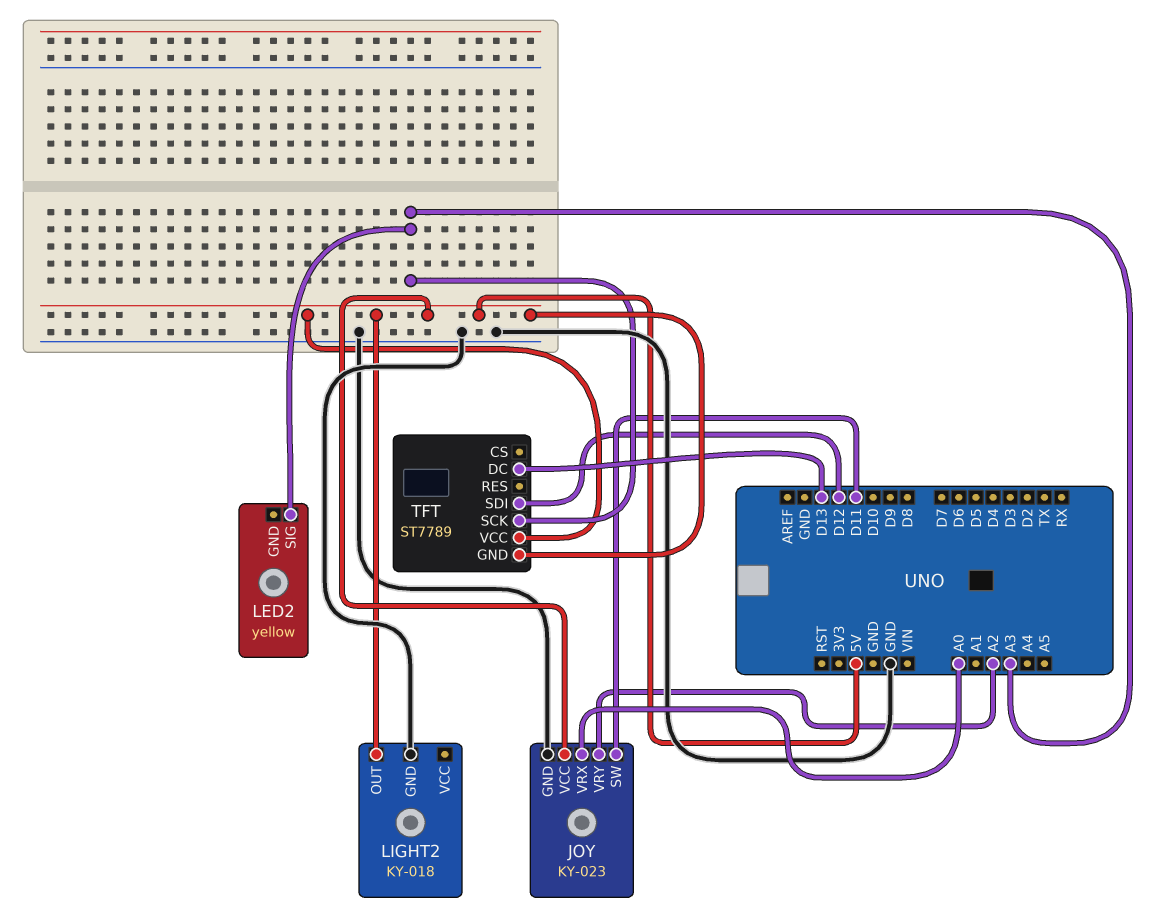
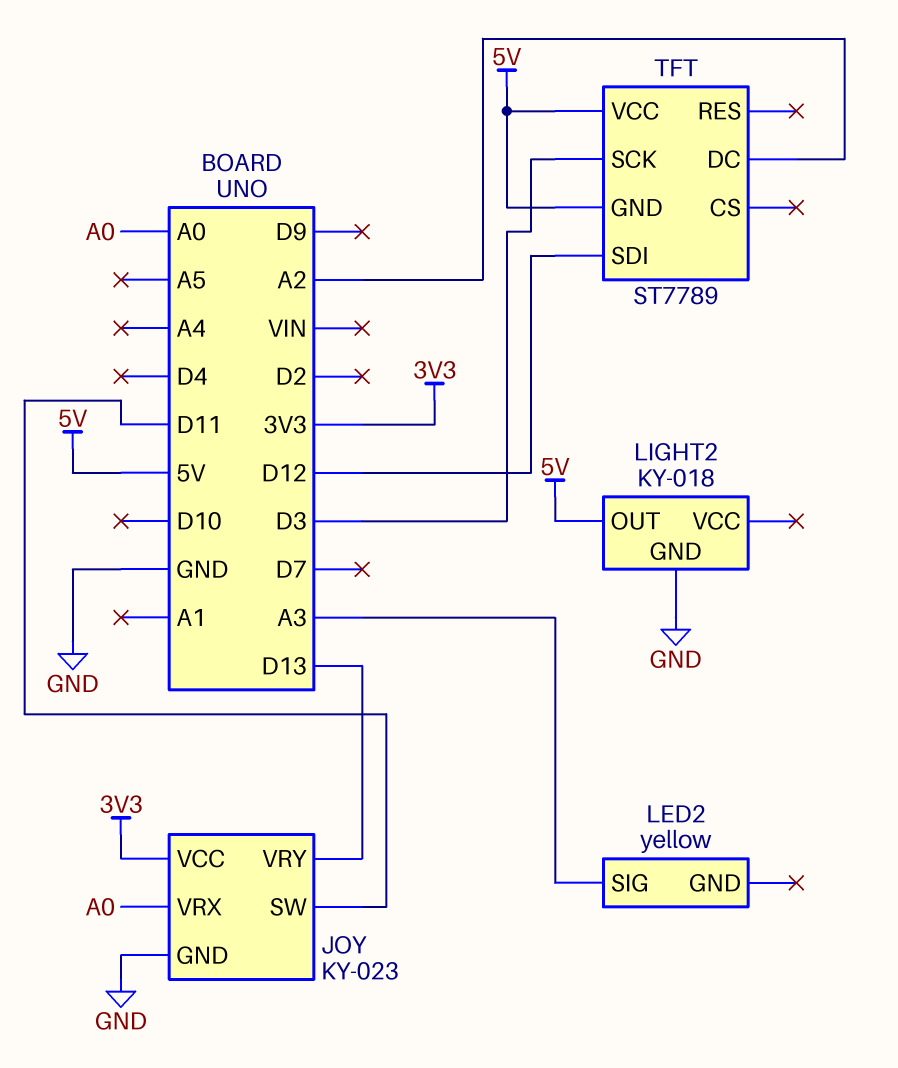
JOY pin VCC: 5V -> 3V3
JOY pin VRY: A2 -> D13
TFT pin DC: D13 -> A2
TFT pin SCK: A3 -> D3

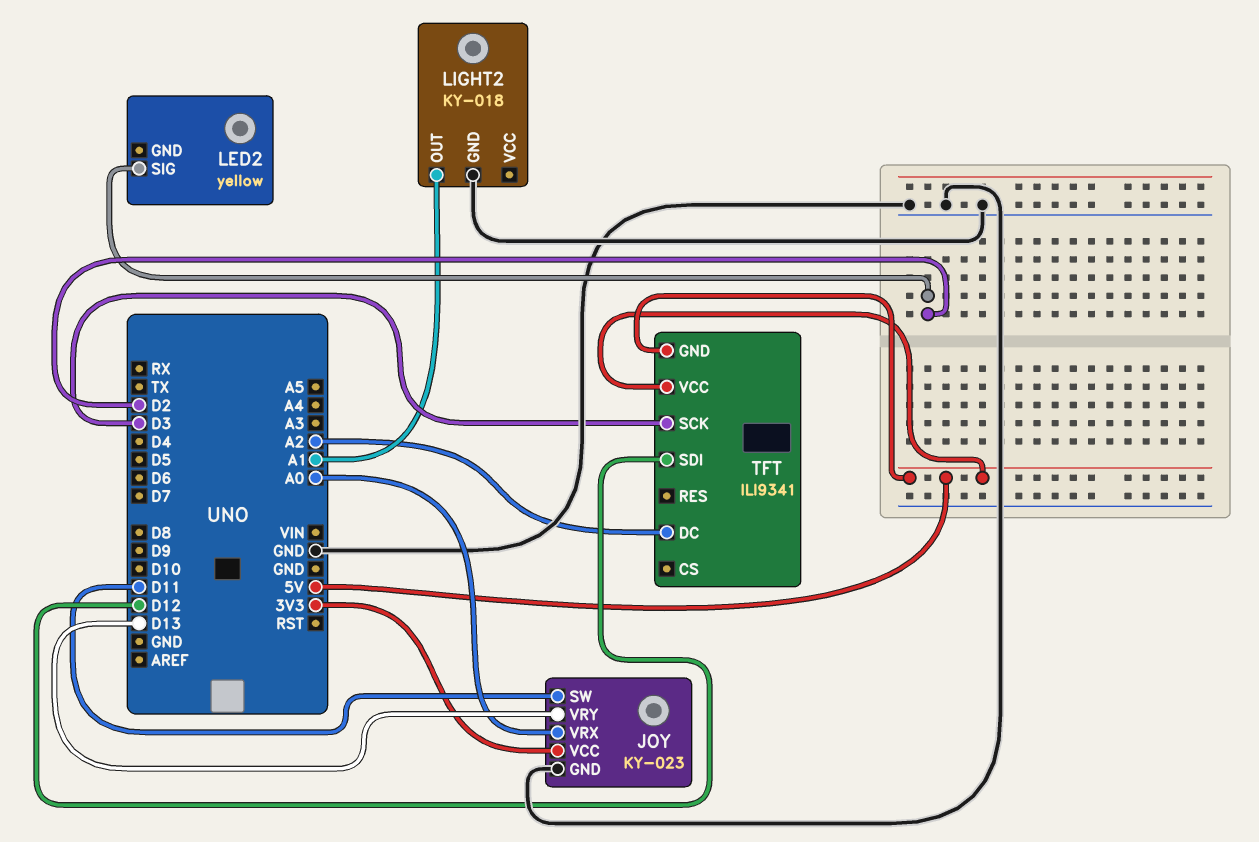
LED2 pin SIG: A3 -> D2
LIGHT2 pin OUT: 5V -> A1
TFT: ST7789 -> ILI9341

